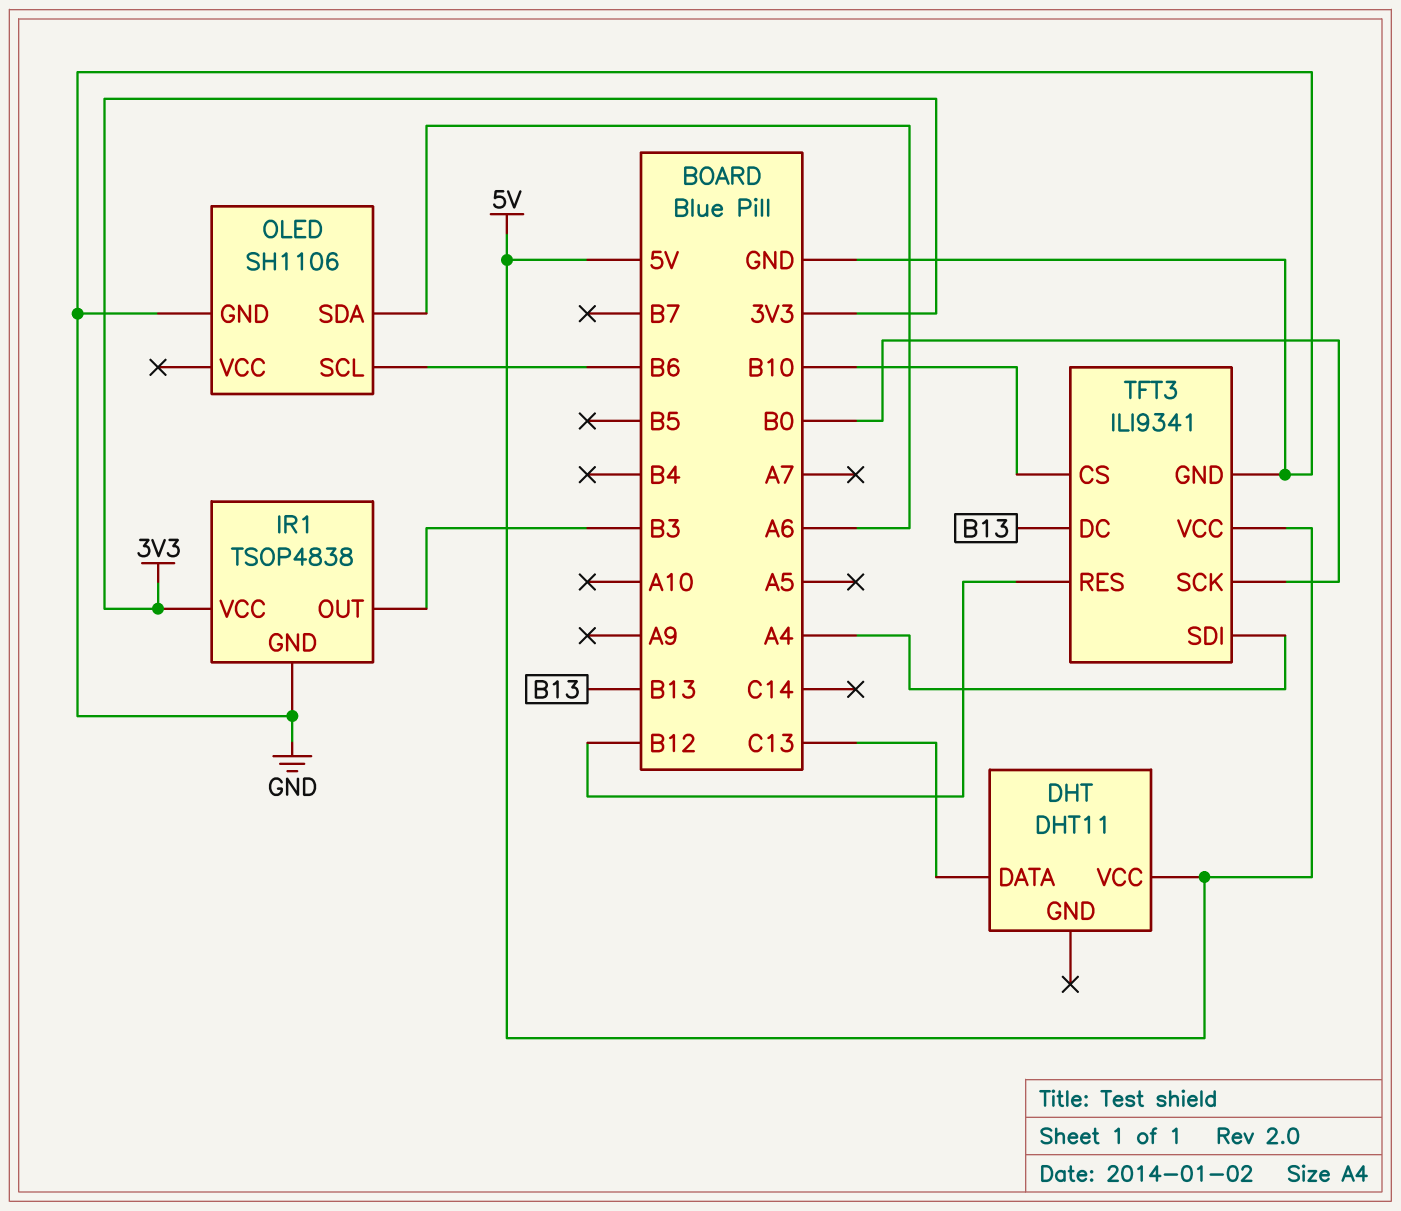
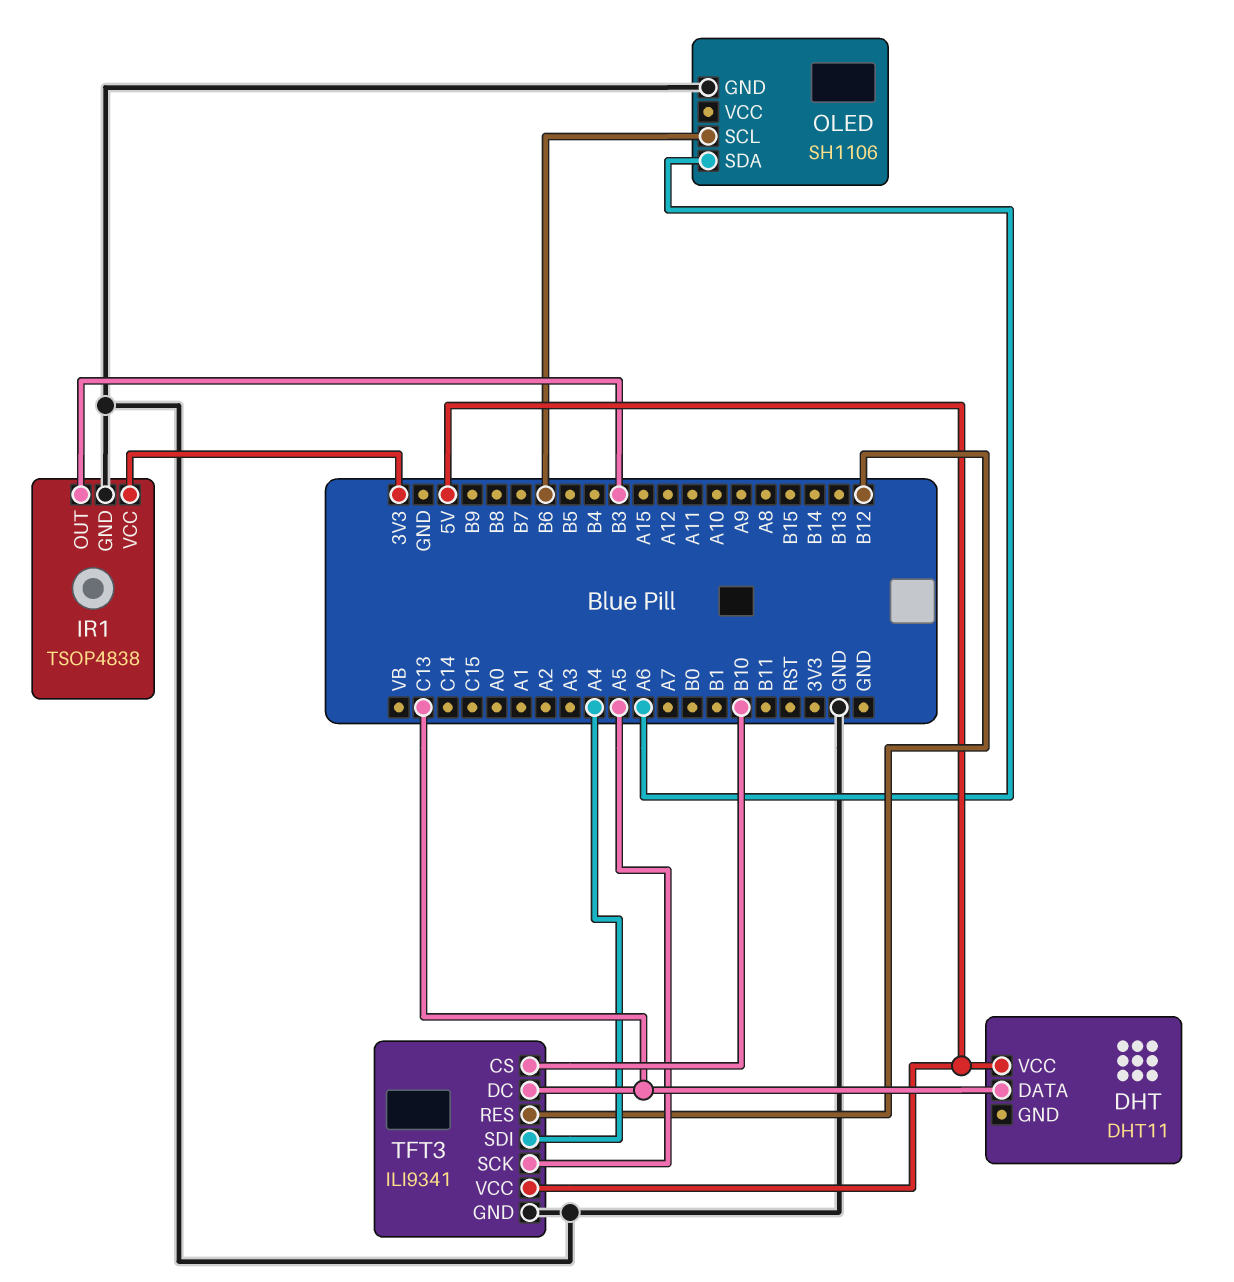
TFT3 pin DC: B13 -> C13
TFT3 pin SCK: B0 -> A5

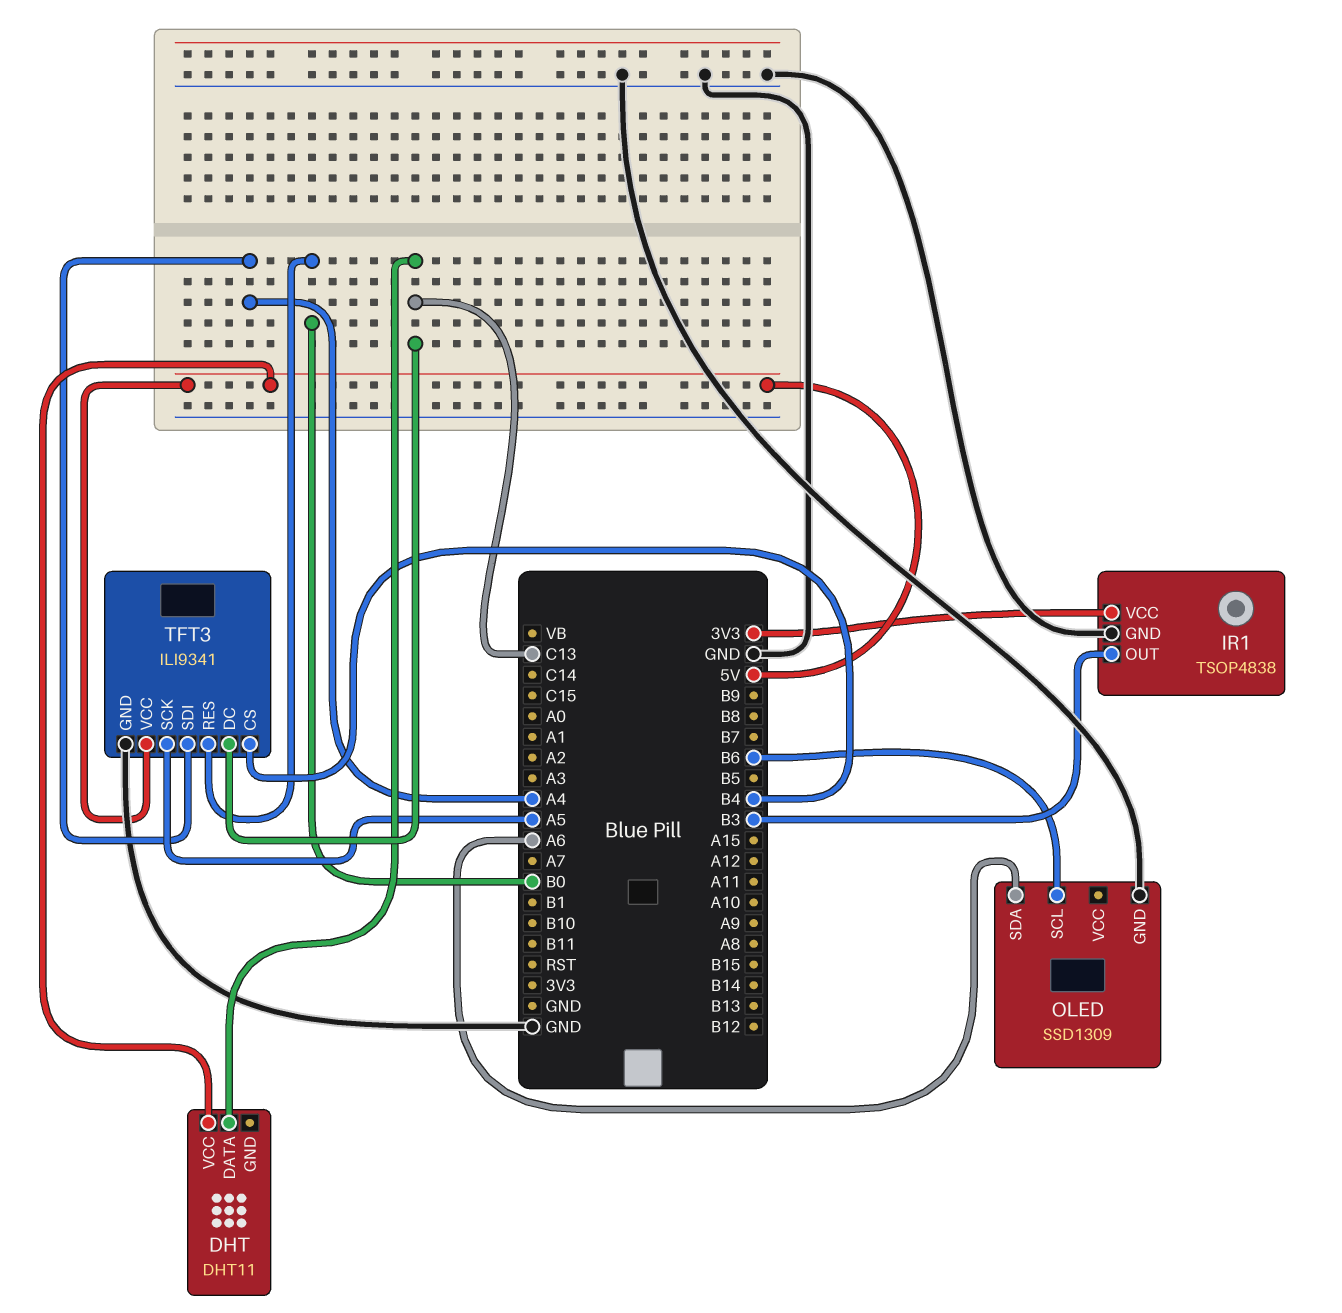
OLED: SH1106 -> SSD1309
TFT3 pin CS: B10 -> B4
TFT3 pin RES: B12 -> B0

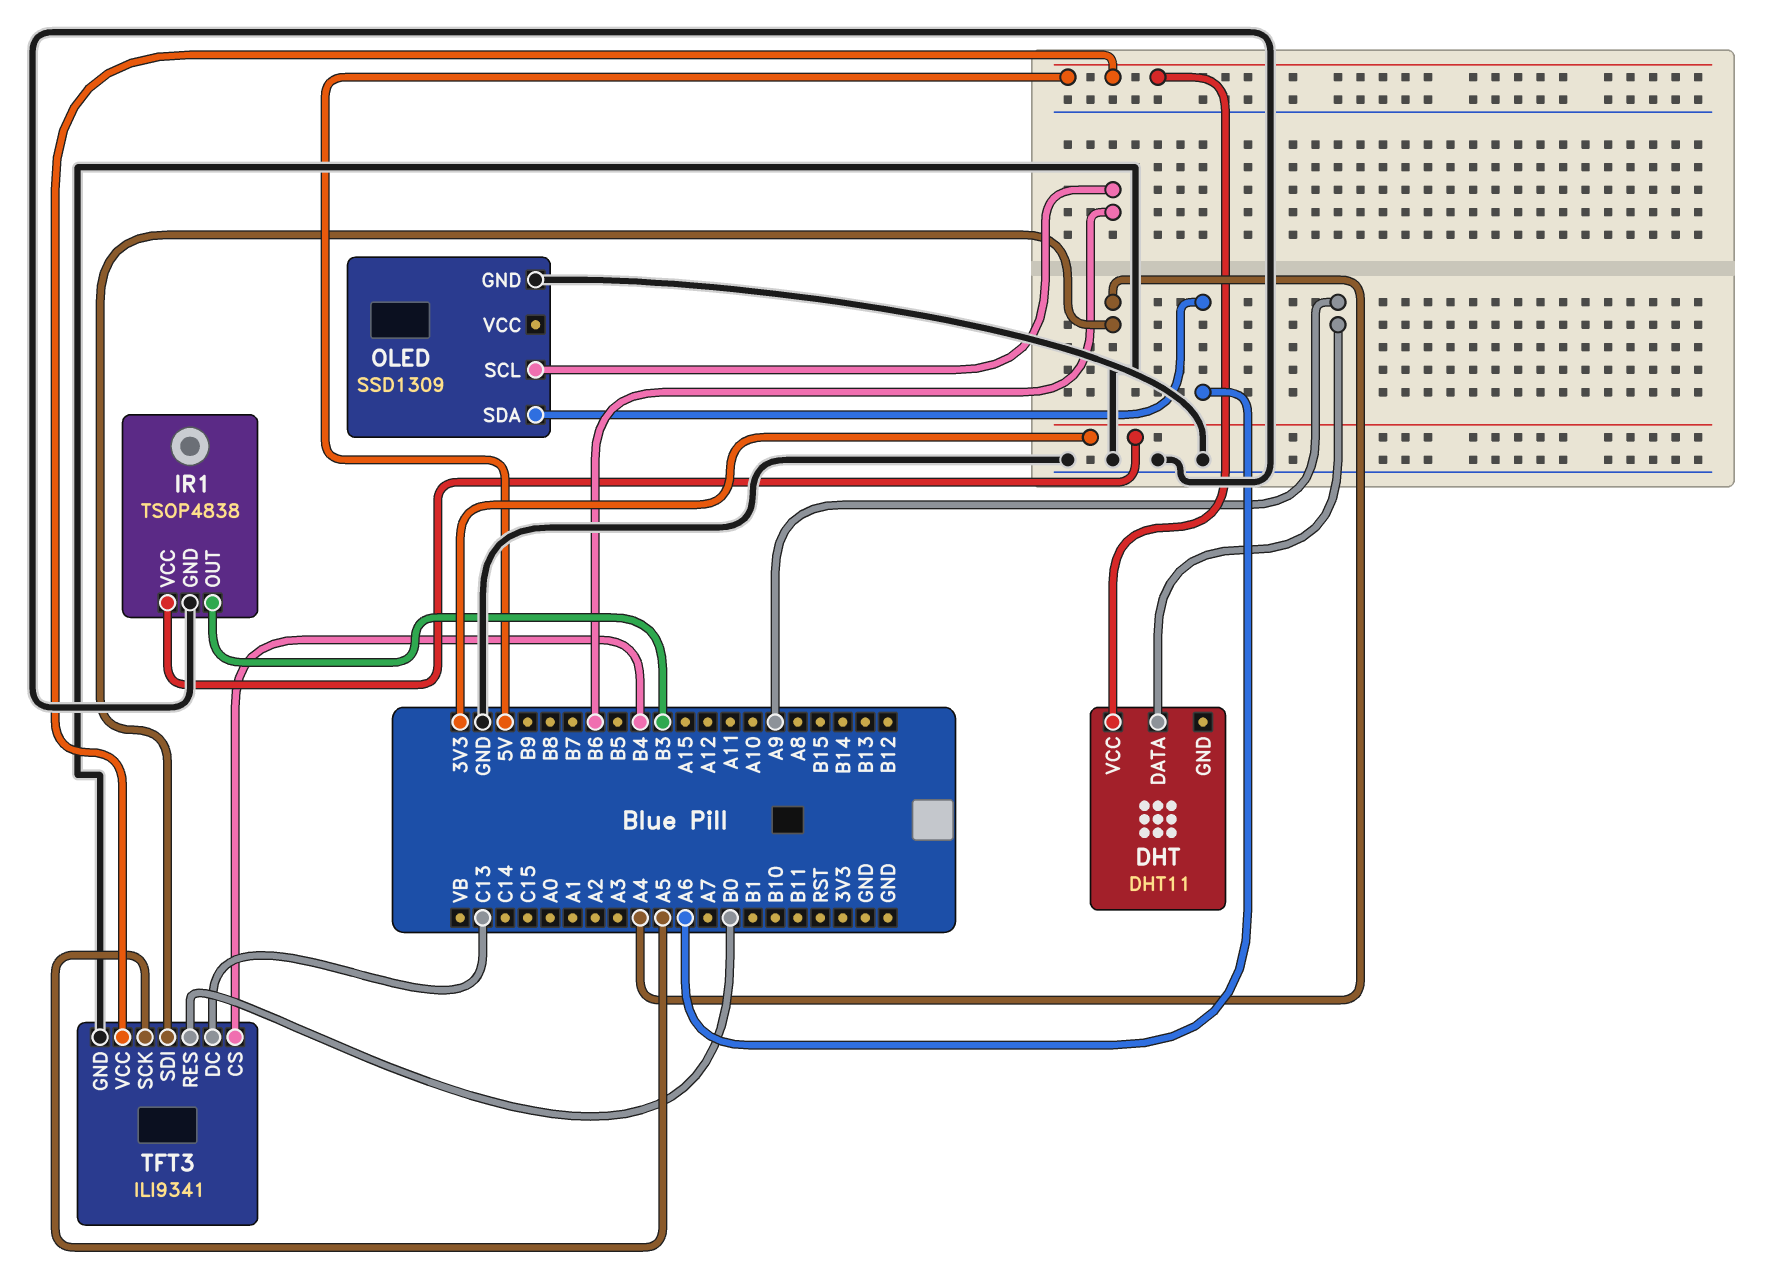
DHT pin DATA: C13 -> A9

